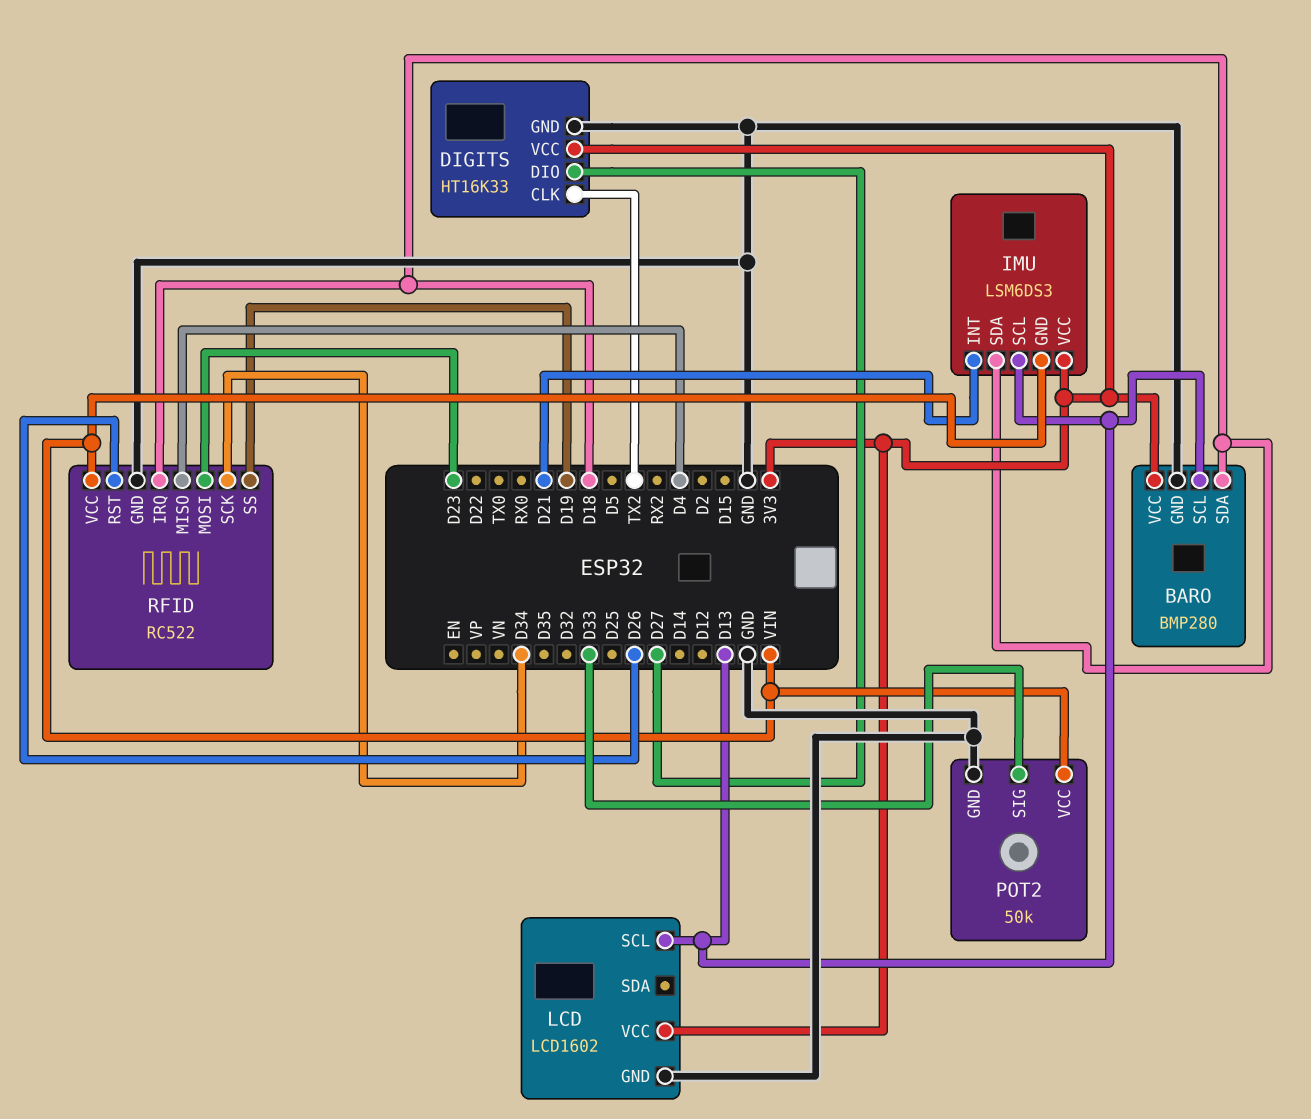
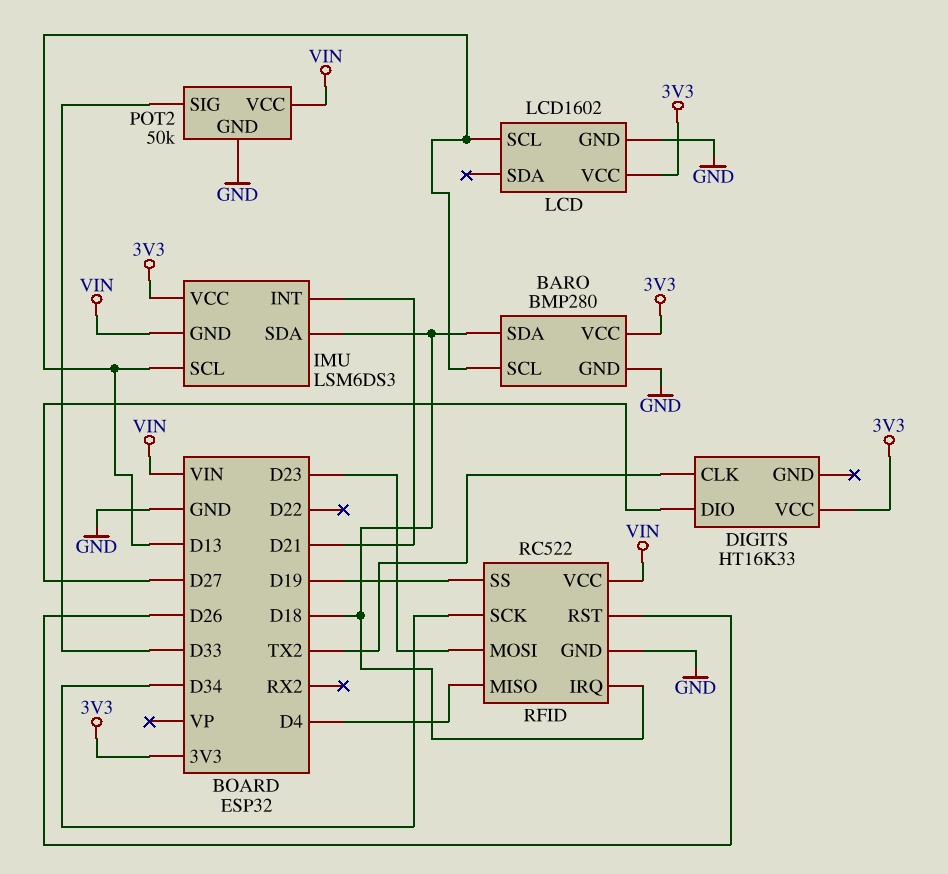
DIGITS pin GND: GND -> none

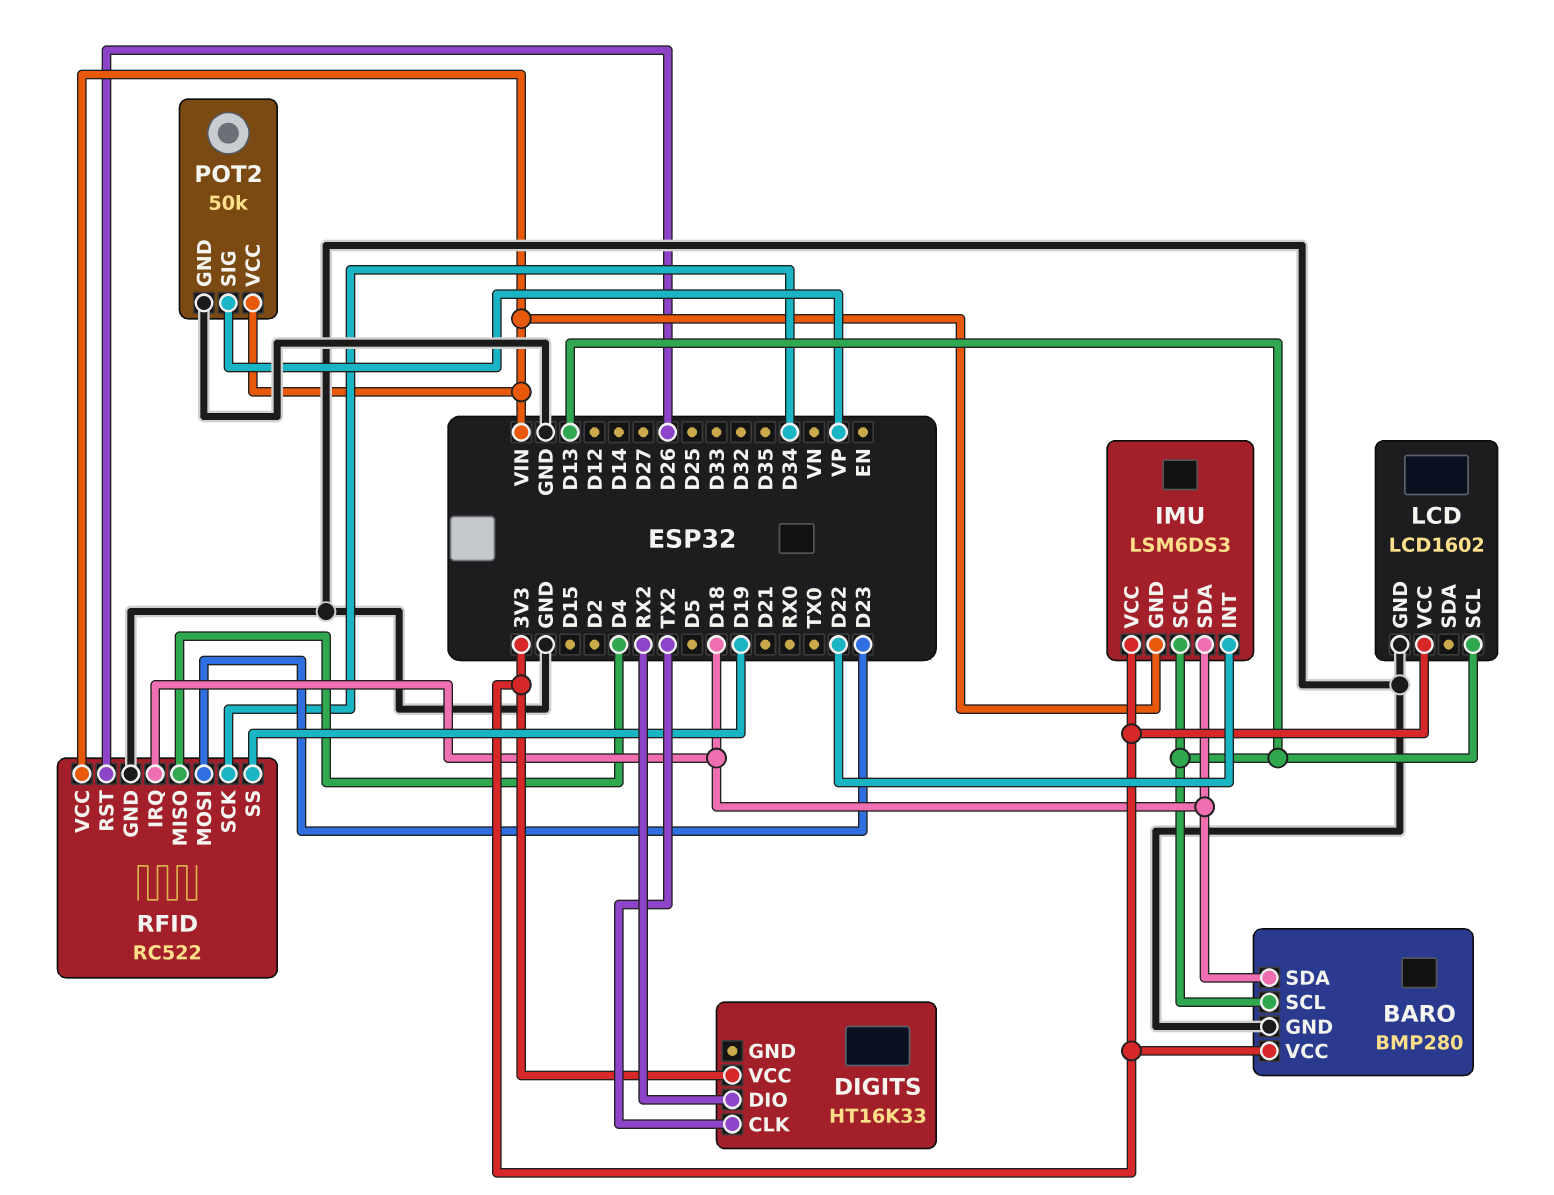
DIGITS pin DIO: D27 -> RX2
IMU pin INT: D21 -> D22
POT2 pin SIG: D33 -> VP

